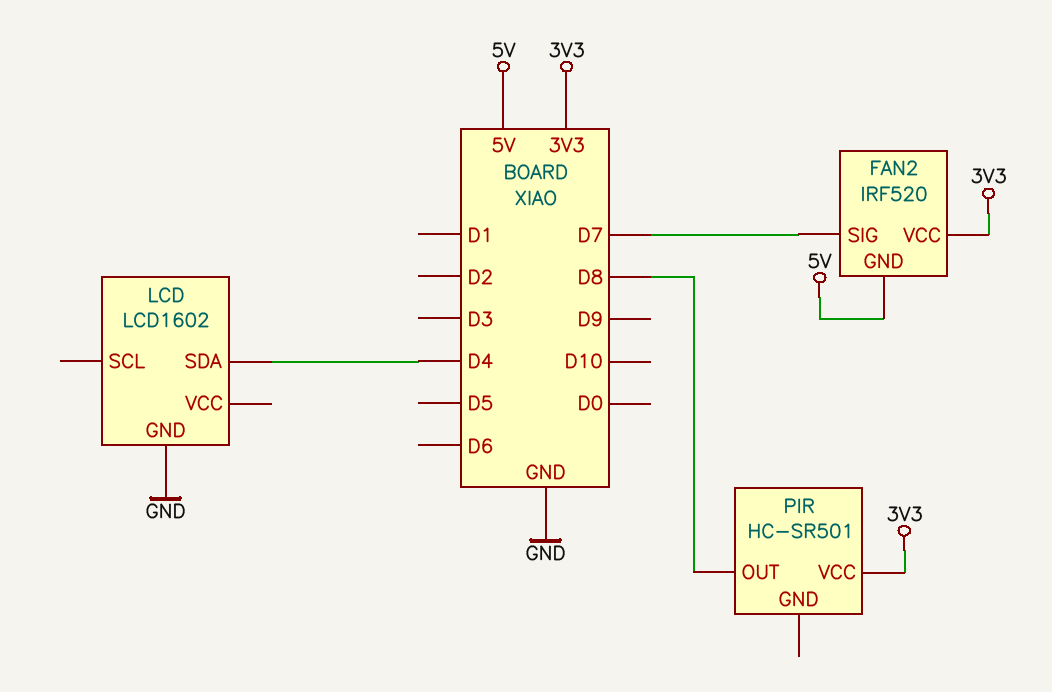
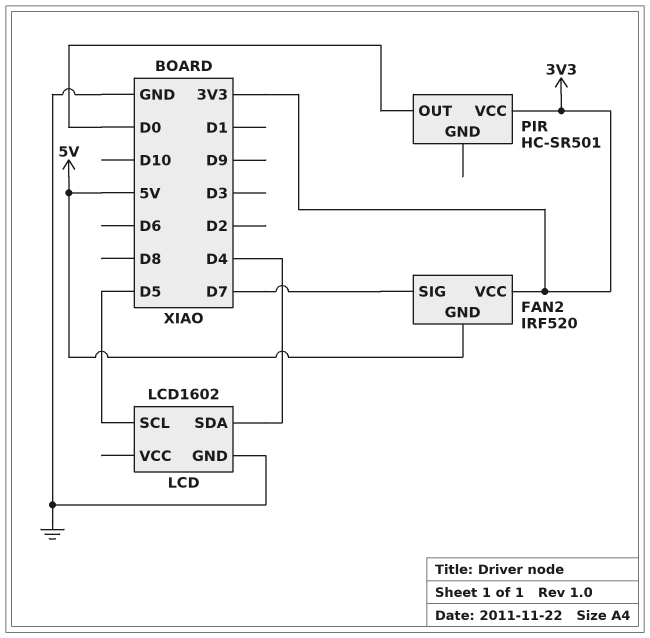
LCD pin SCL: none -> D5
PIR pin OUT: D8 -> D0

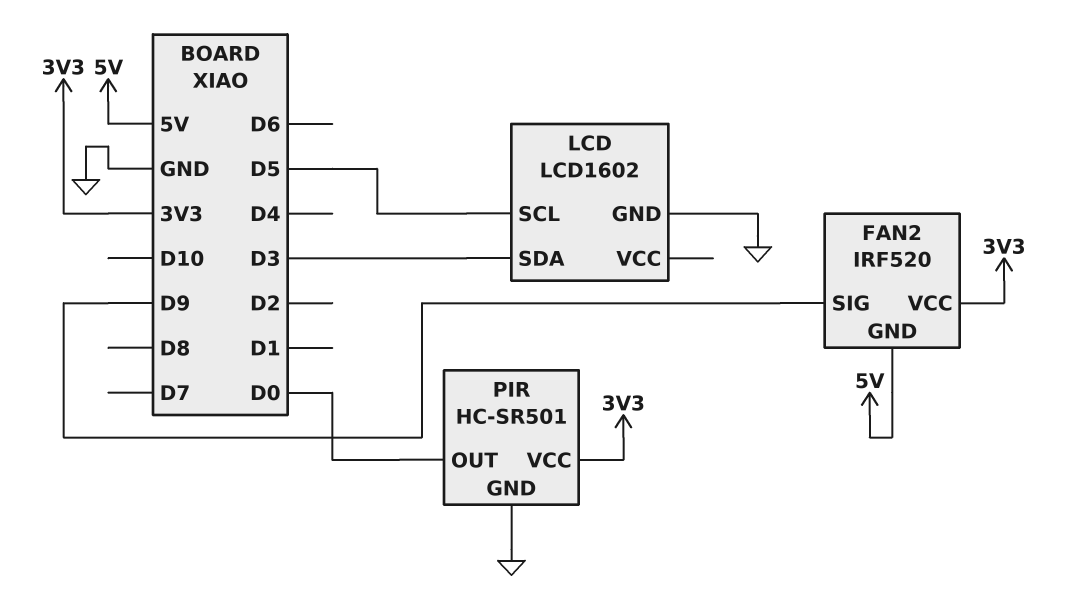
FAN2 pin SIG: D7 -> D9
LCD pin SDA: D4 -> D3
PIR pin GND: none -> GND

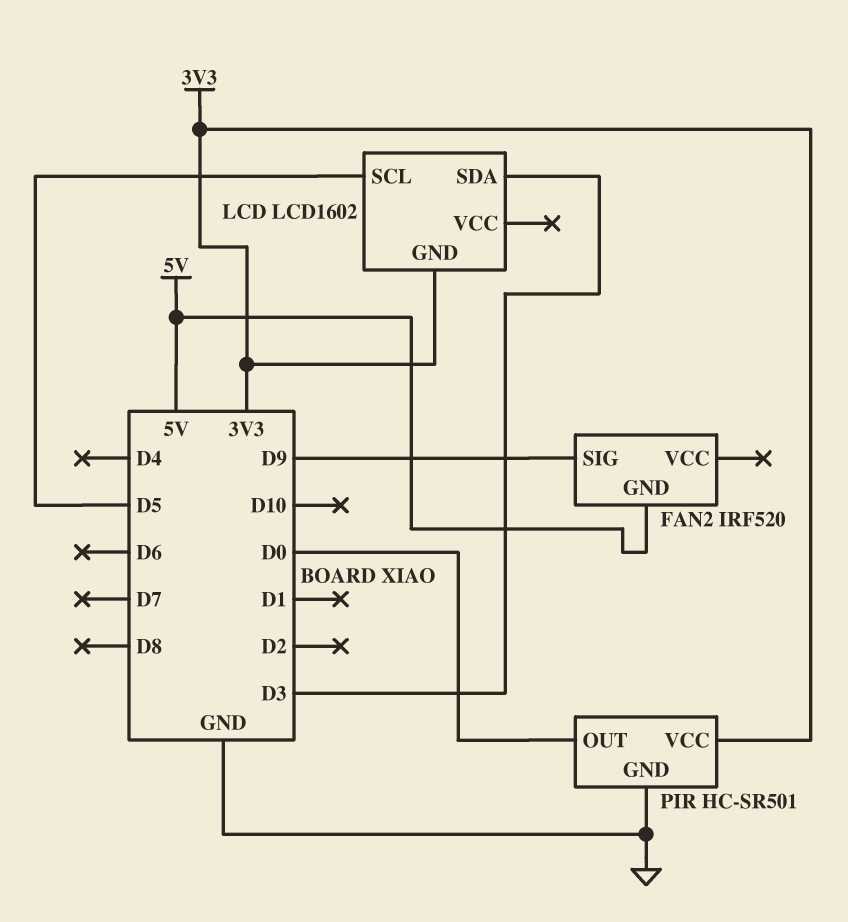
FAN2 pin VCC: 3V3 -> none
LCD pin GND: GND -> 3V3

